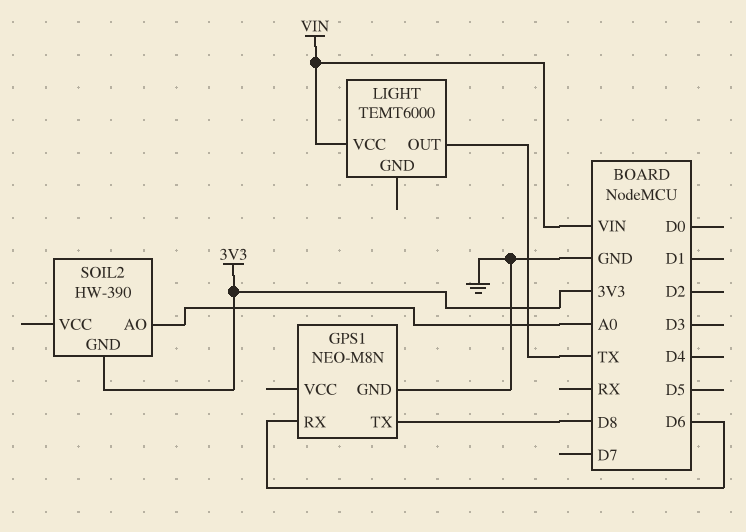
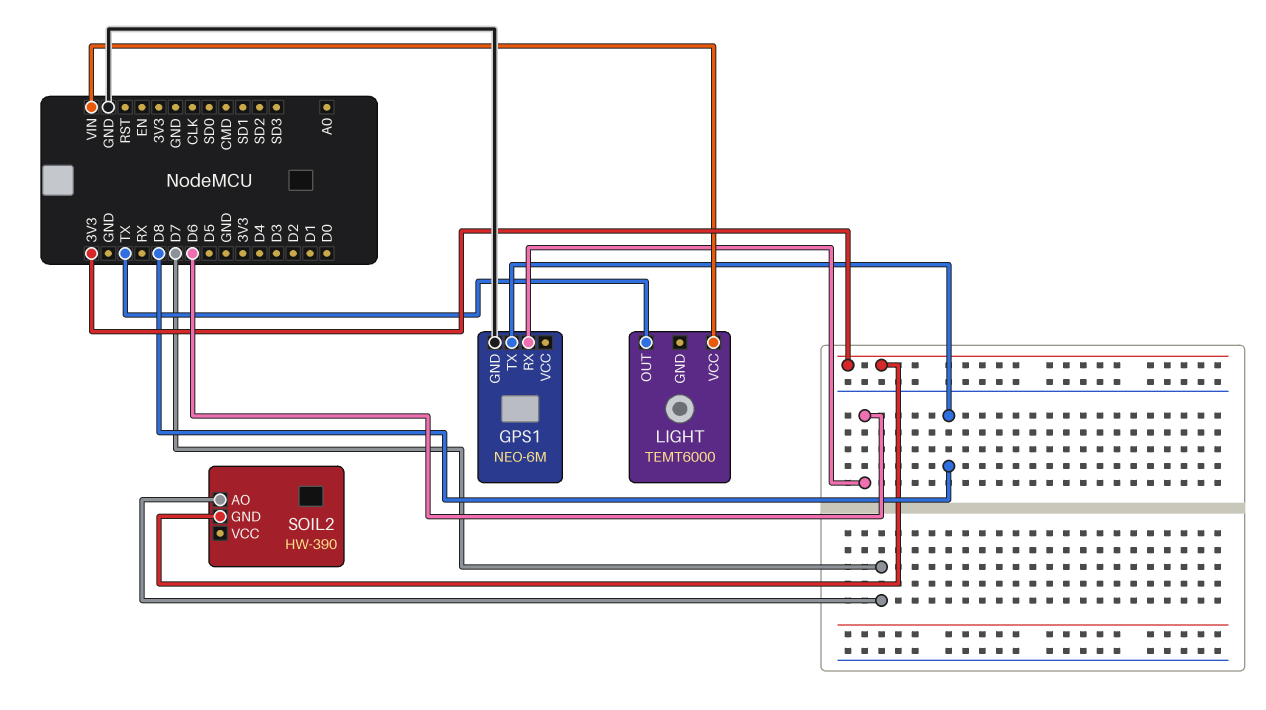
GPS1: NEO-M8N -> NEO-6M
SOIL2 pin AO: A0 -> D7

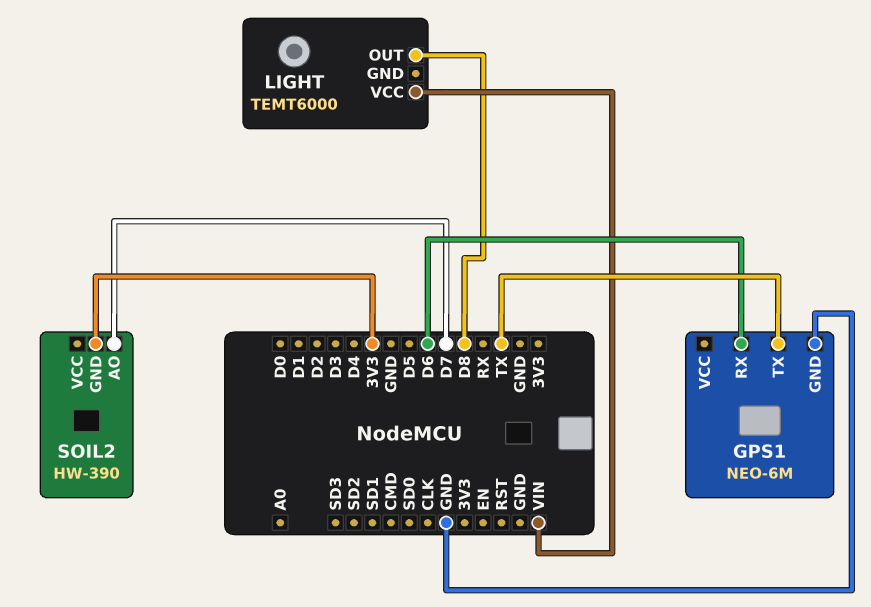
GPS1 pin TX: D8 -> TX
LIGHT pin OUT: TX -> D8

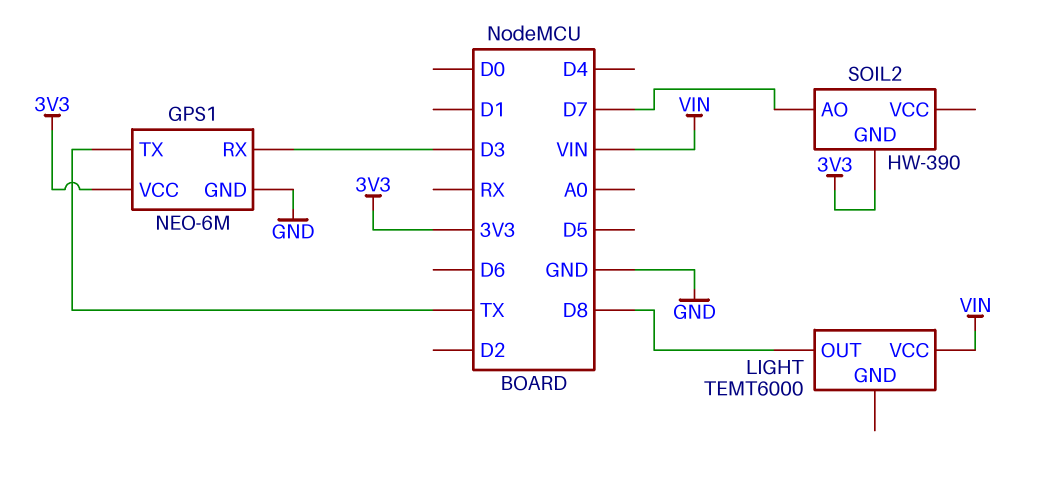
GPS1 pin RX: D6 -> D3
GPS1 pin VCC: none -> 3V3

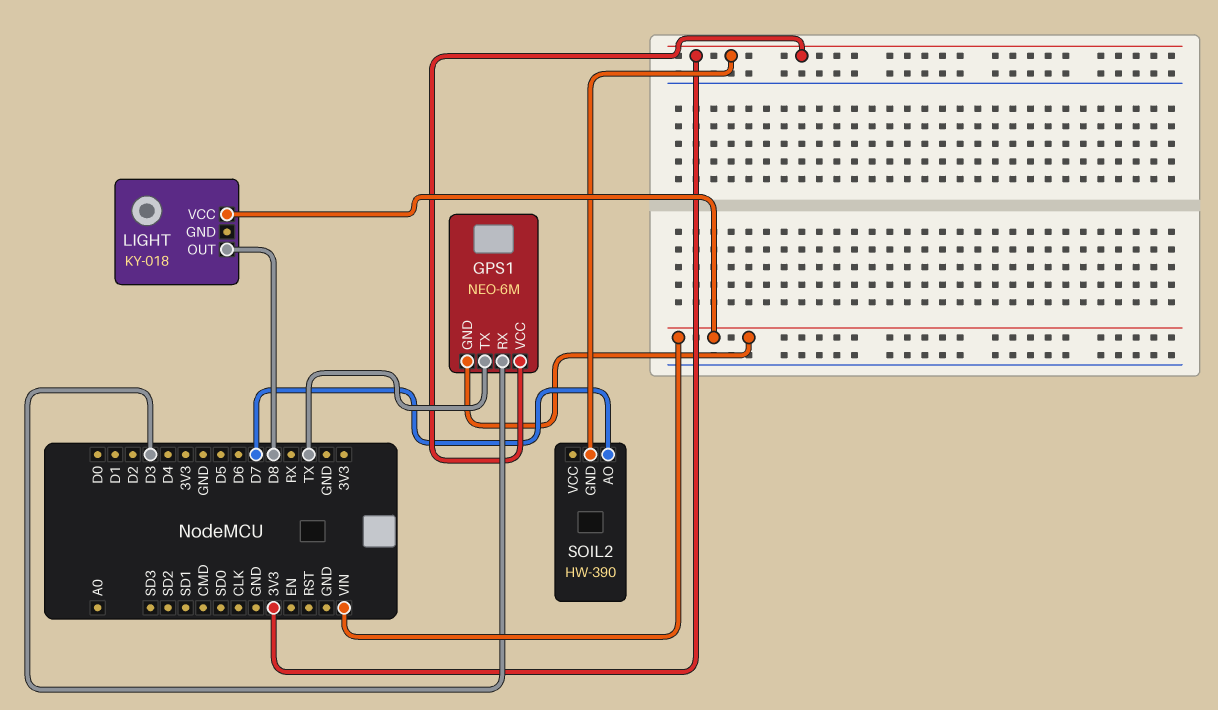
GPS1 pin GND: GND -> VIN
LIGHT: TEMT6000 -> KY-018

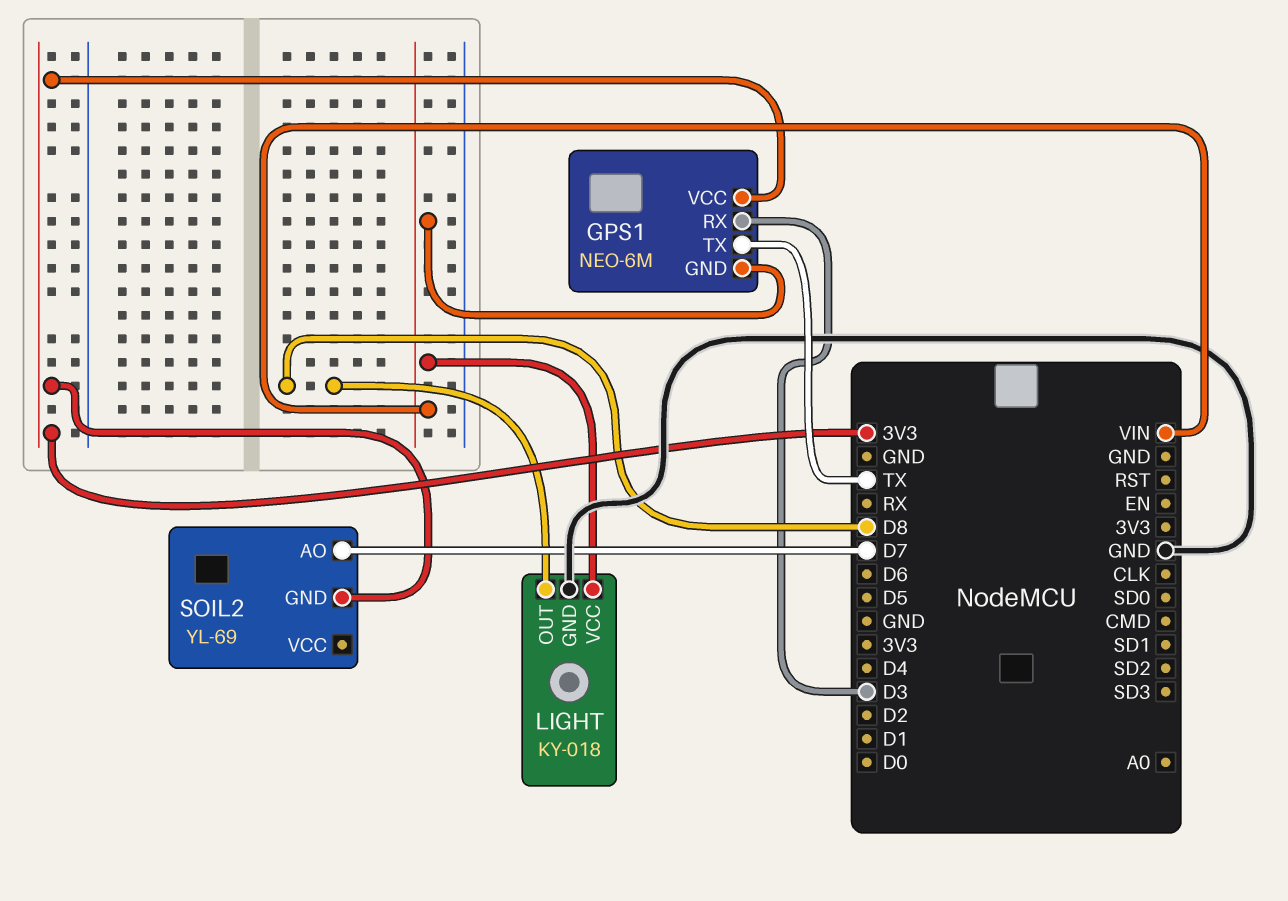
LIGHT pin GND: none -> GND
SOIL2: HW-390 -> YL-69

